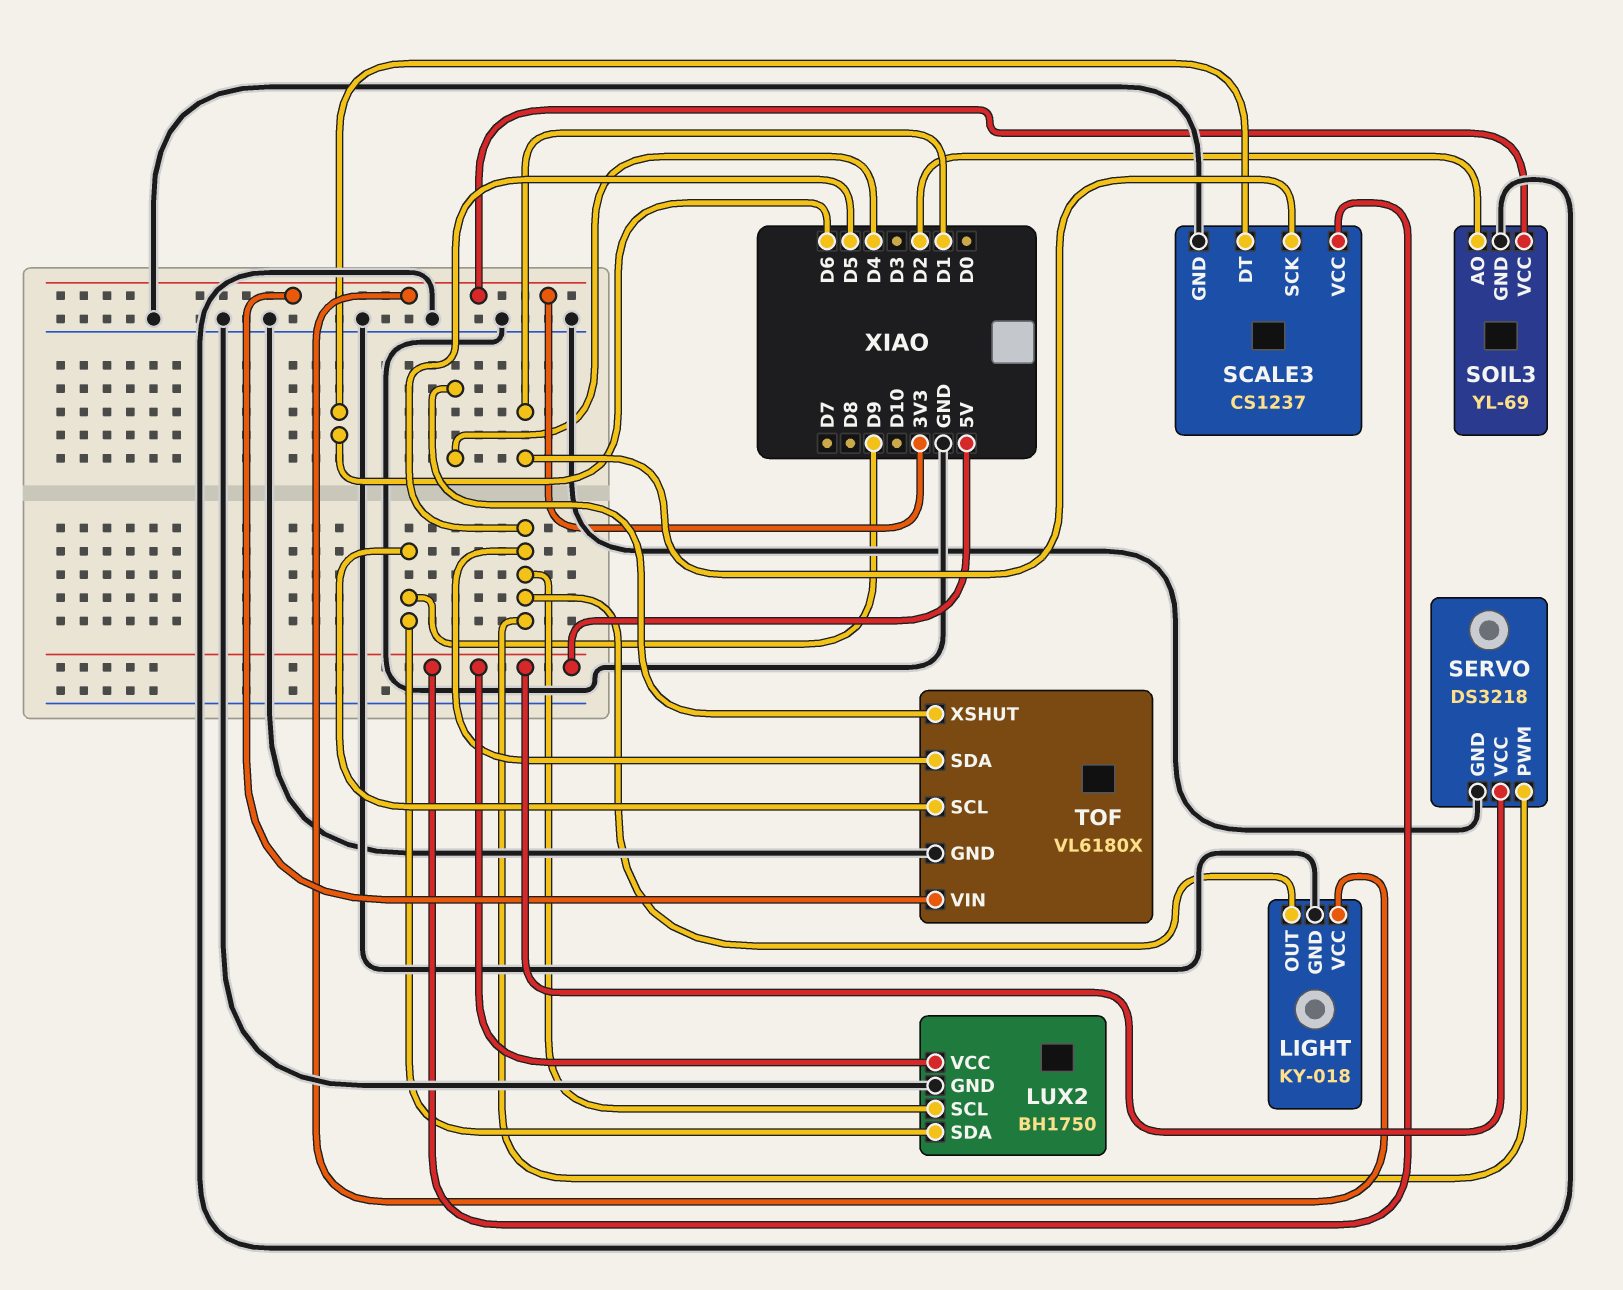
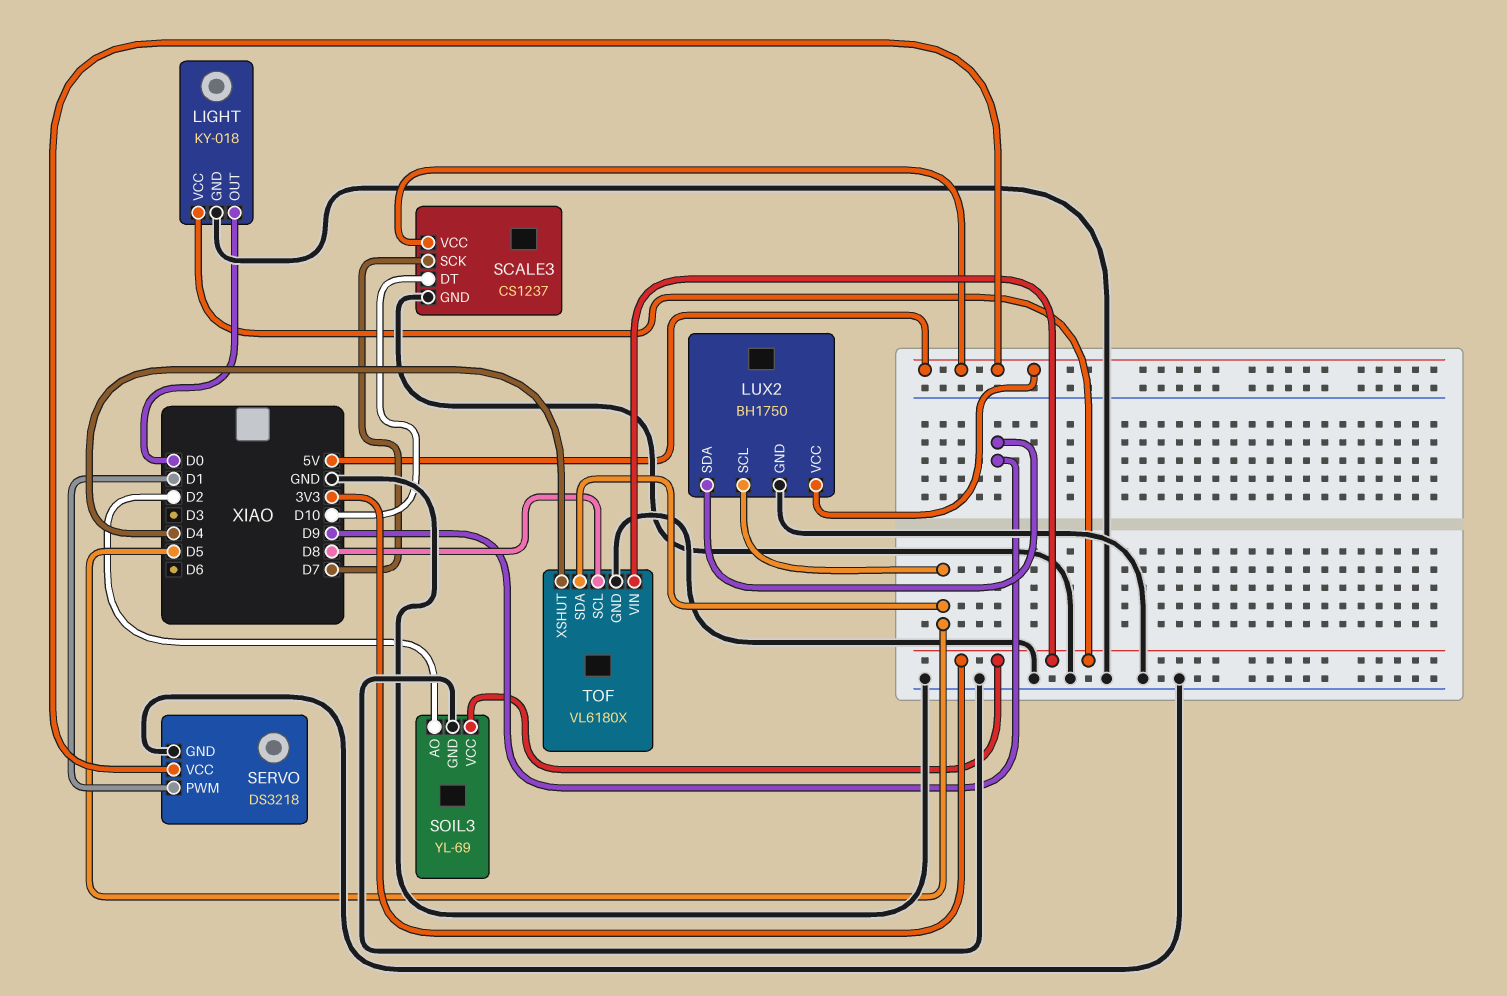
LIGHT pin OUT: D5 -> D0
SCALE3 pin DT: D6 -> D10
SCALE3 pin SCK: D1 -> D7
SERVO pin PWM: D5 -> D1
TOF pin SCL: D9 -> D8

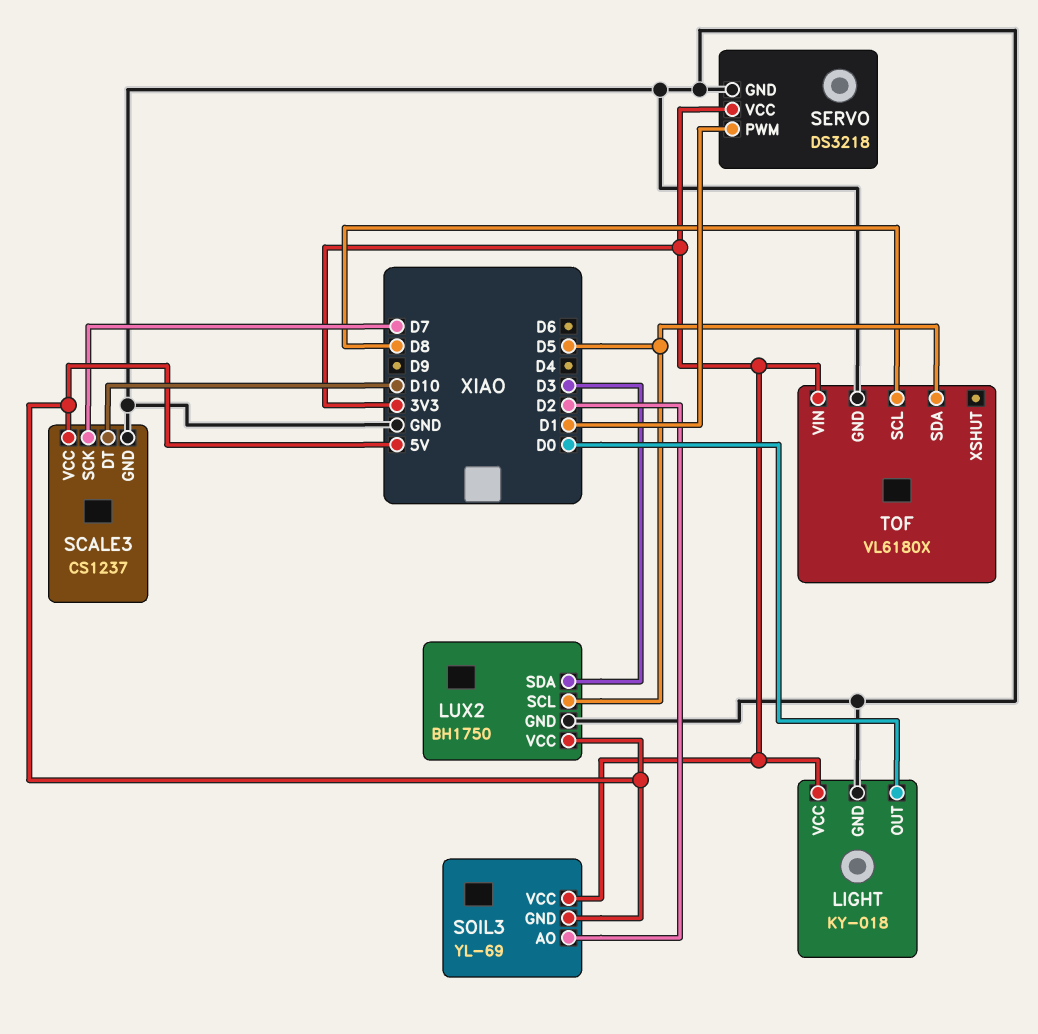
LUX2 pin SDA: D9 -> D3
SERVO pin VCC: 5V -> 3V3
SOIL3 pin GND: GND -> 5V
TOF pin XSHUT: D4 -> none

